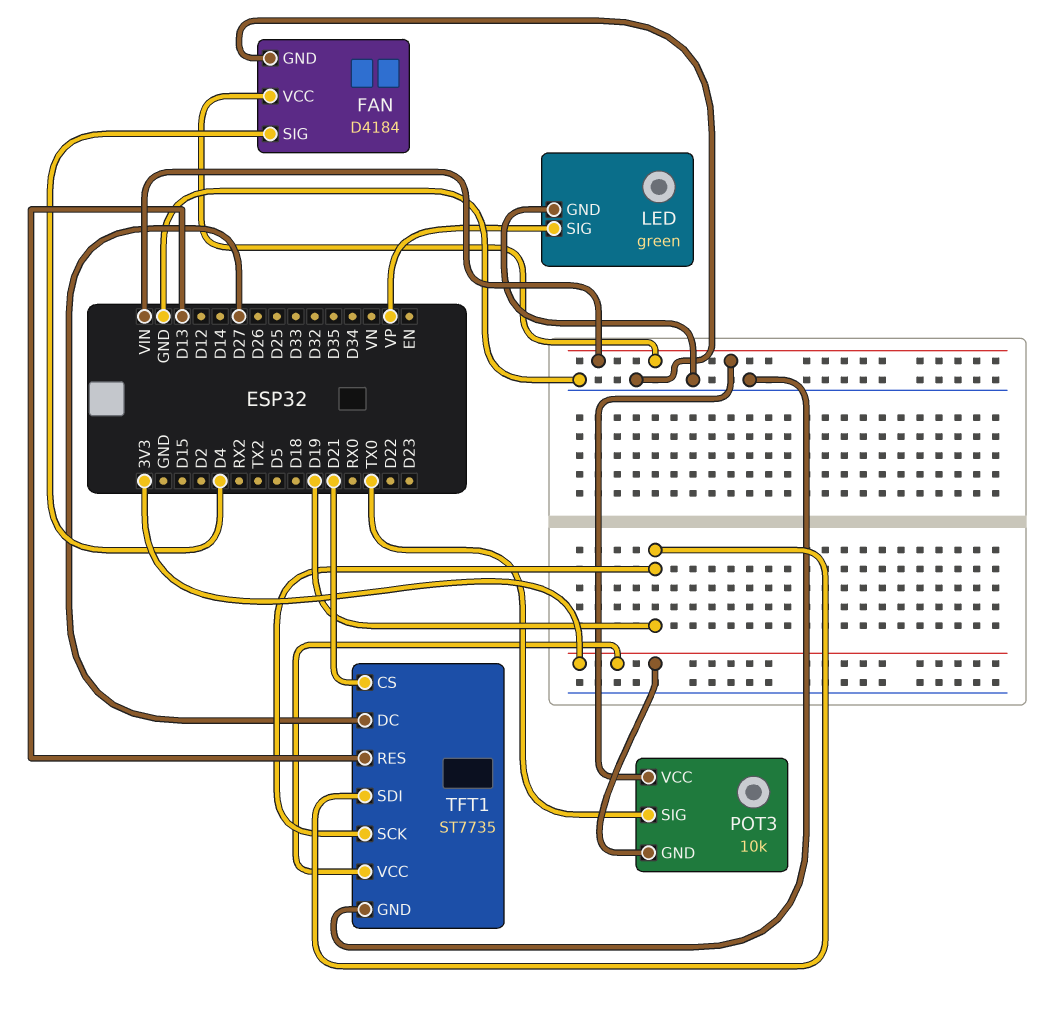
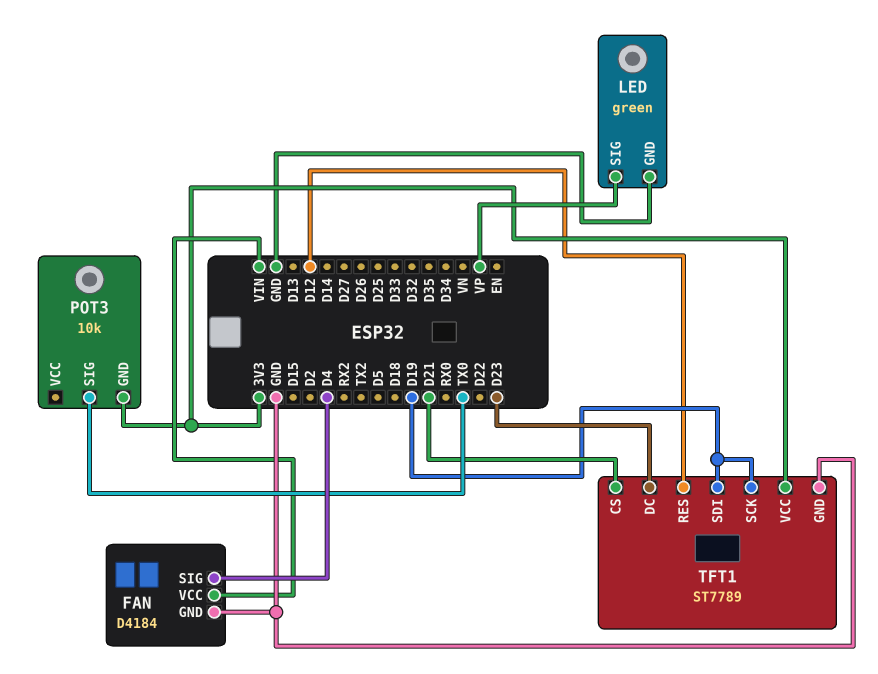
POT3 pin VCC: VIN -> none
TFT1: ST7735 -> ST7789
TFT1 pin DC: D27 -> D23
TFT1 pin RES: D13 -> D12

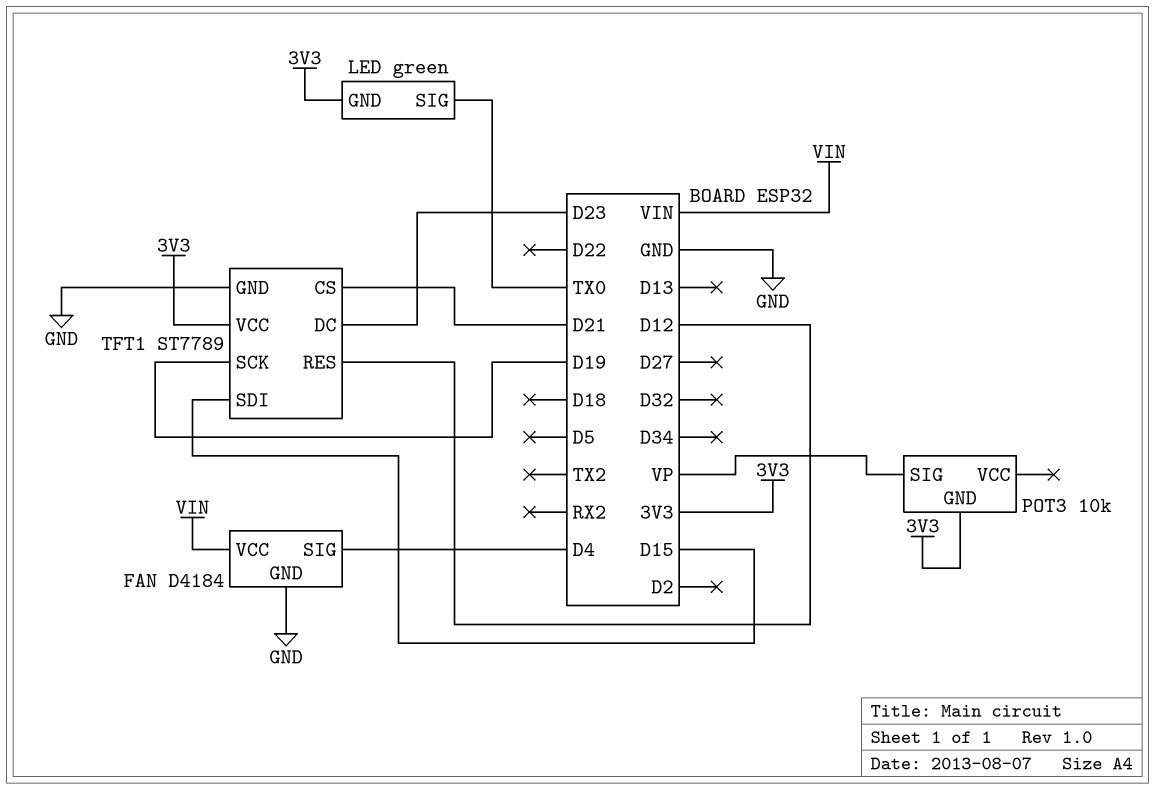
LED pin GND: GND -> 3V3
LED pin SIG: VP -> TX0
POT3 pin SIG: TX0 -> VP
TFT1 pin SDI: D19 -> D15

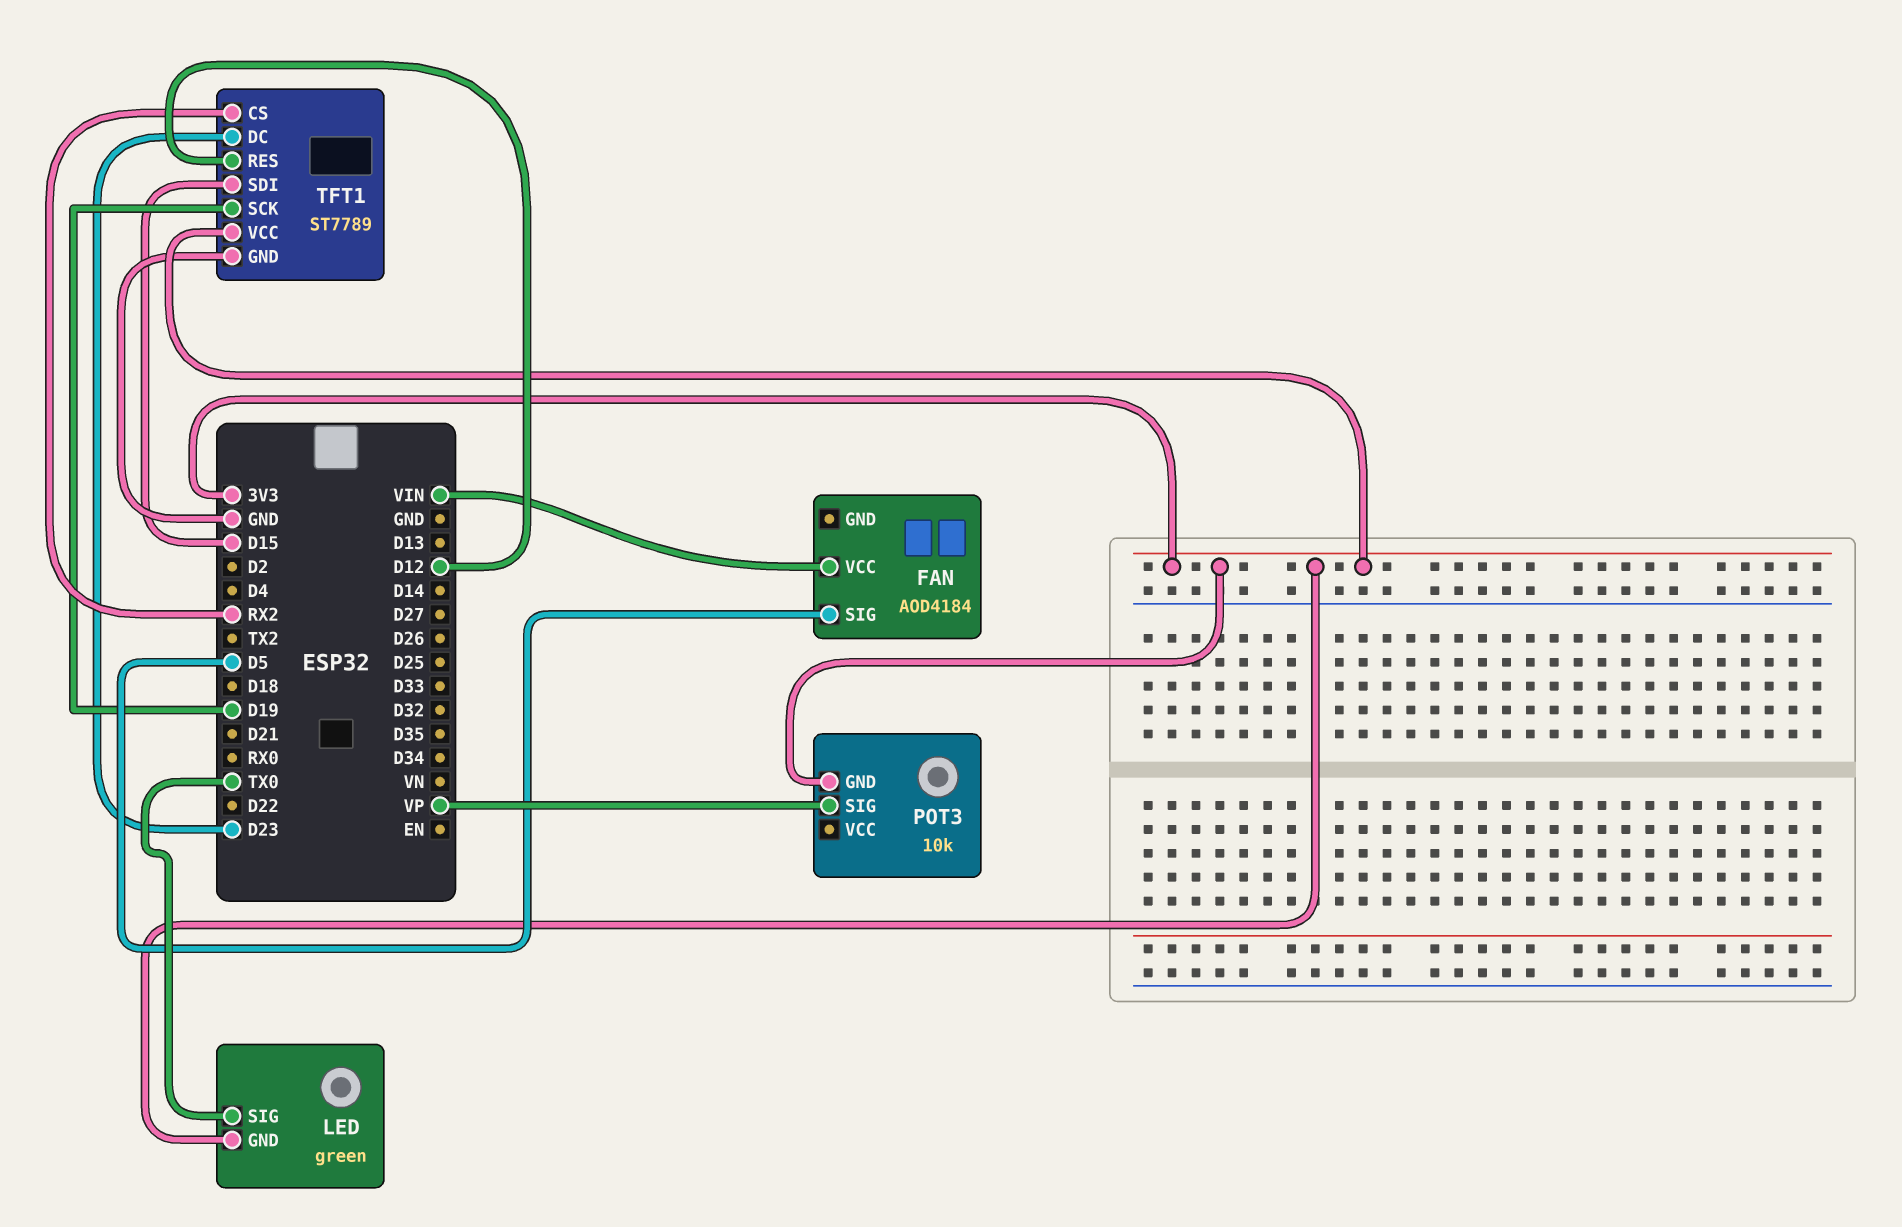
FAN: D4184 -> AOD4184
FAN pin GND: GND -> none
FAN pin SIG: D4 -> D5
TFT1 pin CS: D21 -> RX2

